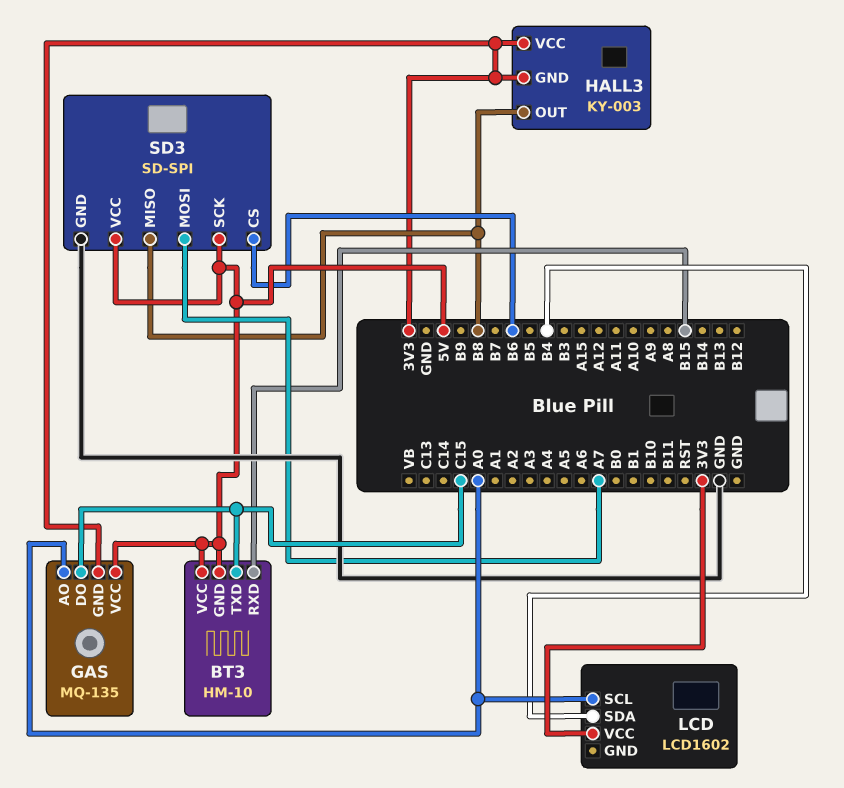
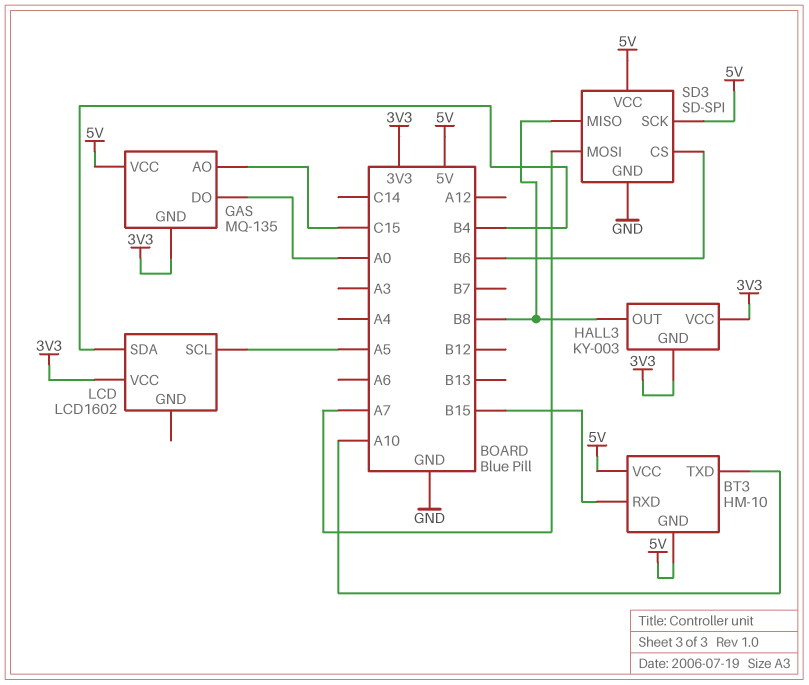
BT3 pin TXD: C15 -> A10
GAS pin AO: A0 -> C15
GAS pin DO: C15 -> A0
LCD pin SCL: A0 -> A5

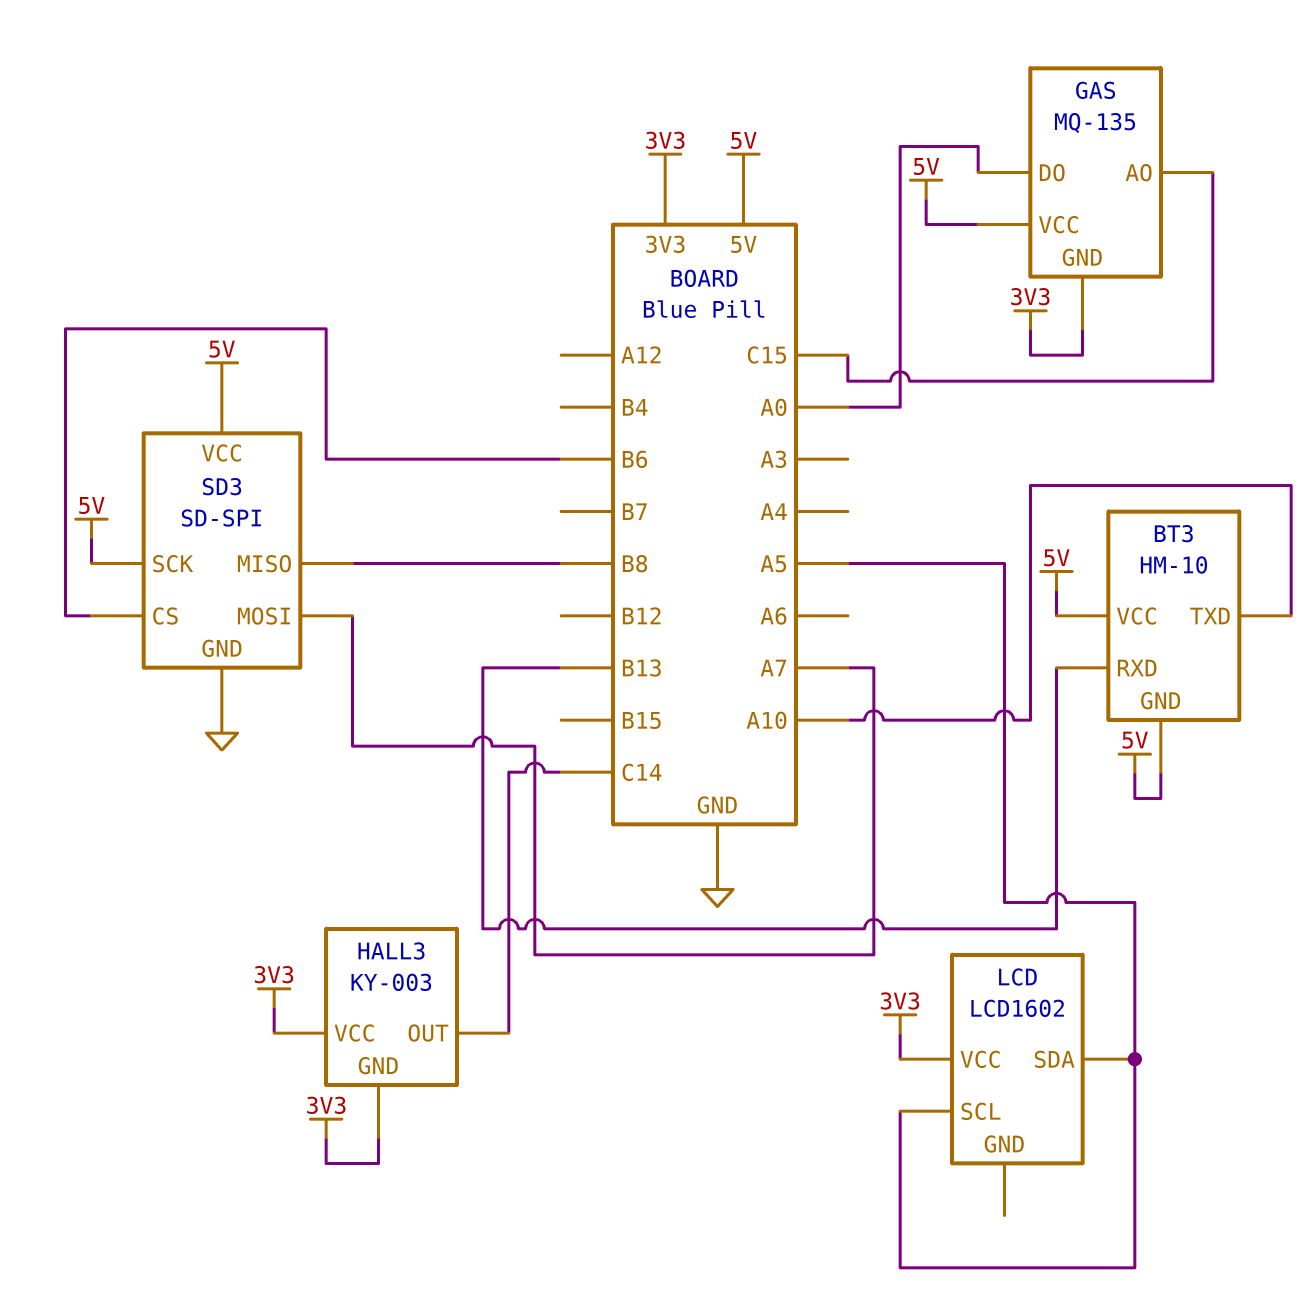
BT3 pin RXD: B15 -> B13
HALL3 pin OUT: B8 -> C14
LCD pin SDA: B4 -> A5

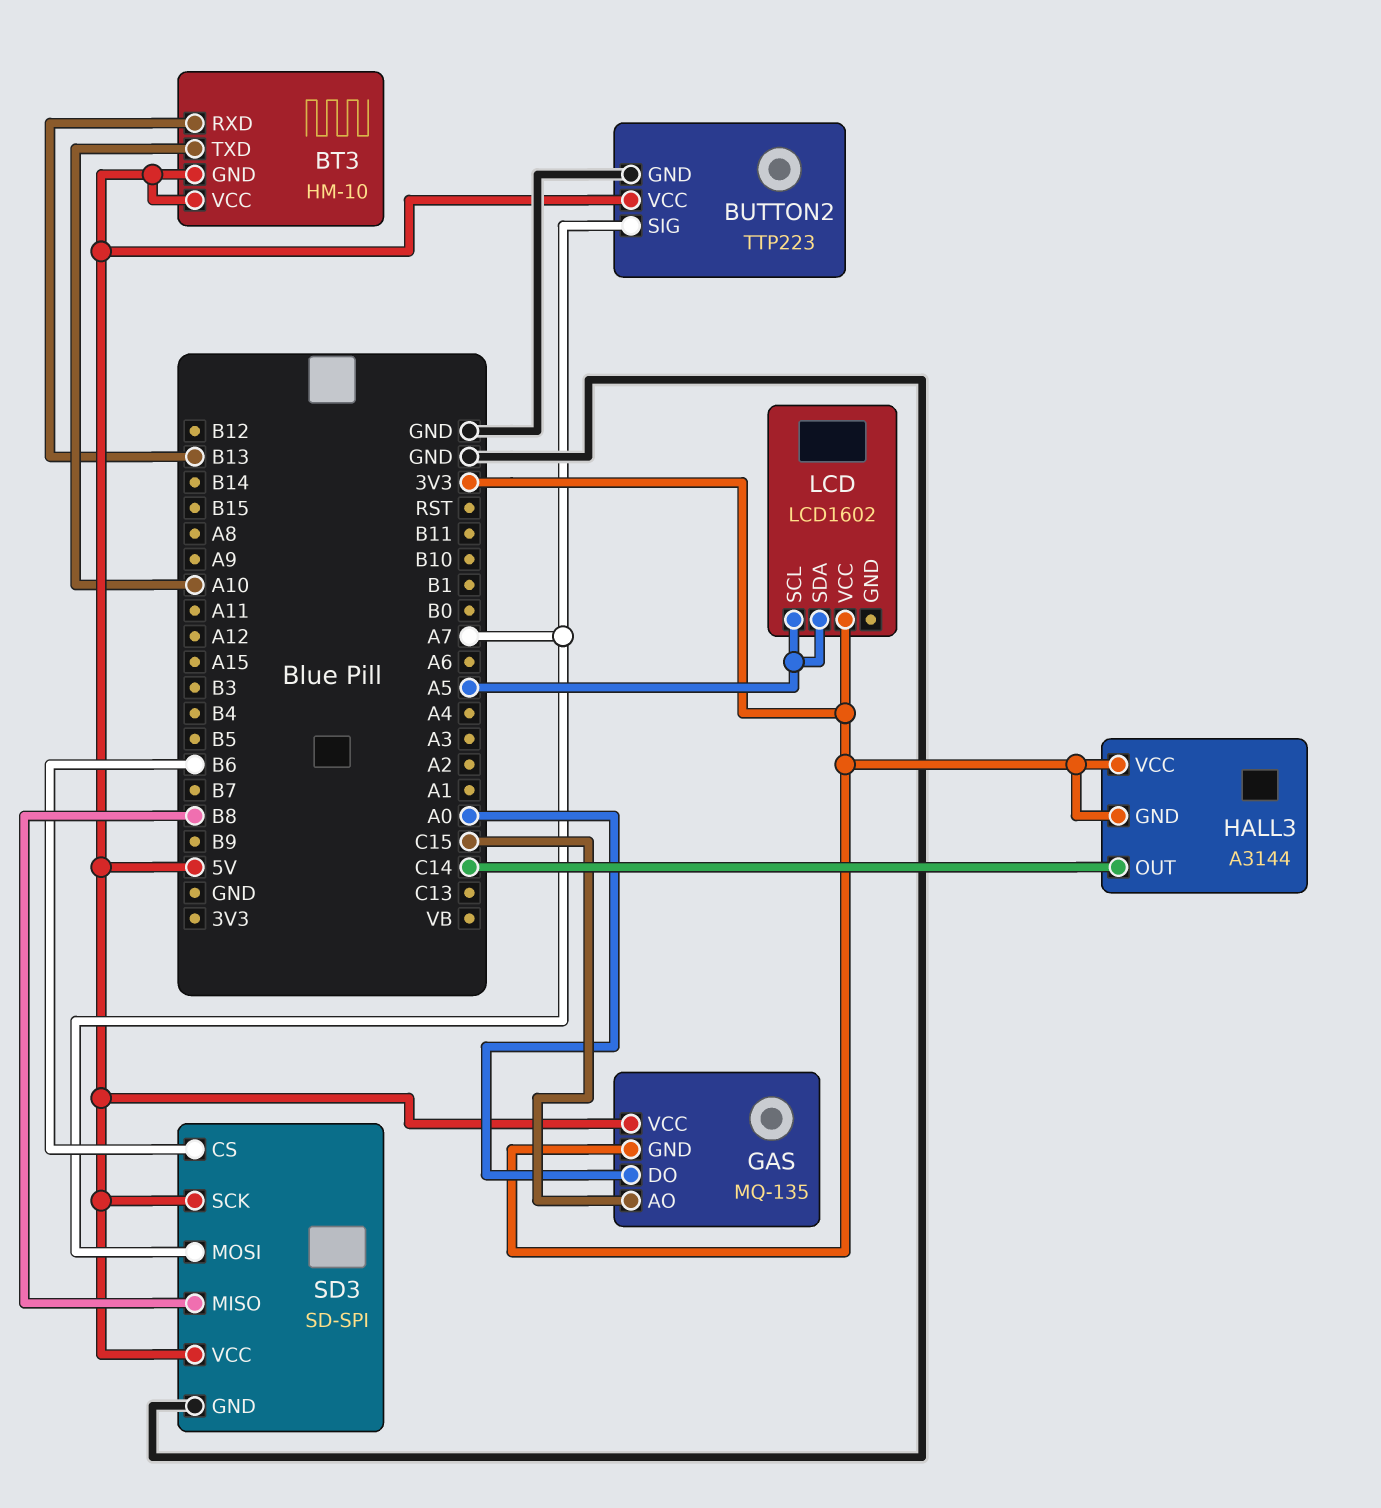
BUTTON2: none -> TTP223
BUTTON2 pin GND: none -> GND
BUTTON2 pin SIG: none -> A7
BUTTON2 pin VCC: none -> 5V
HALL3: KY-003 -> A3144

